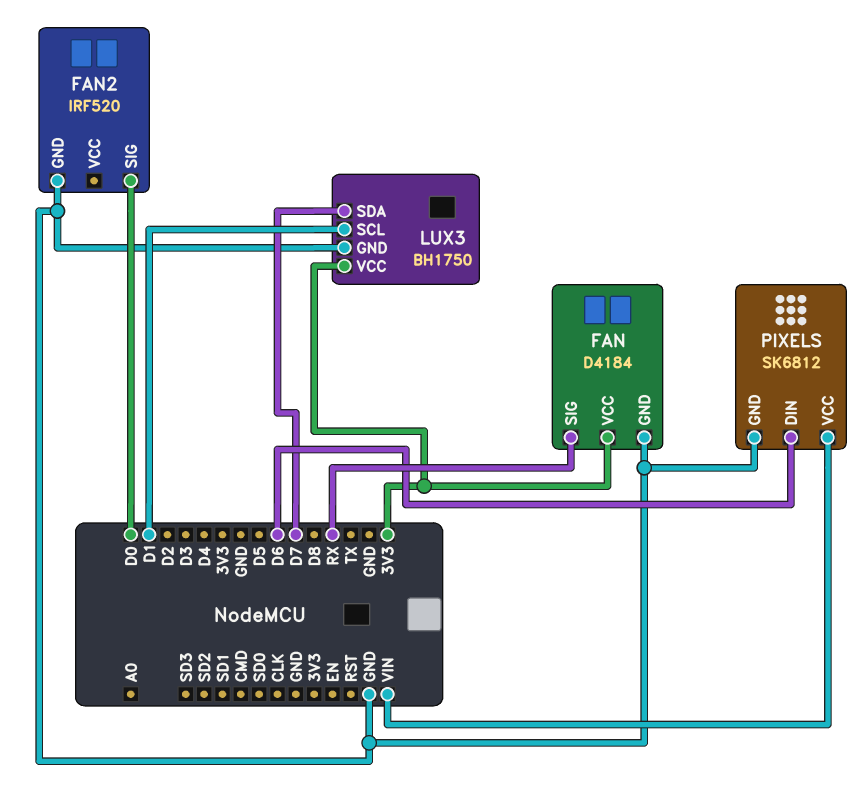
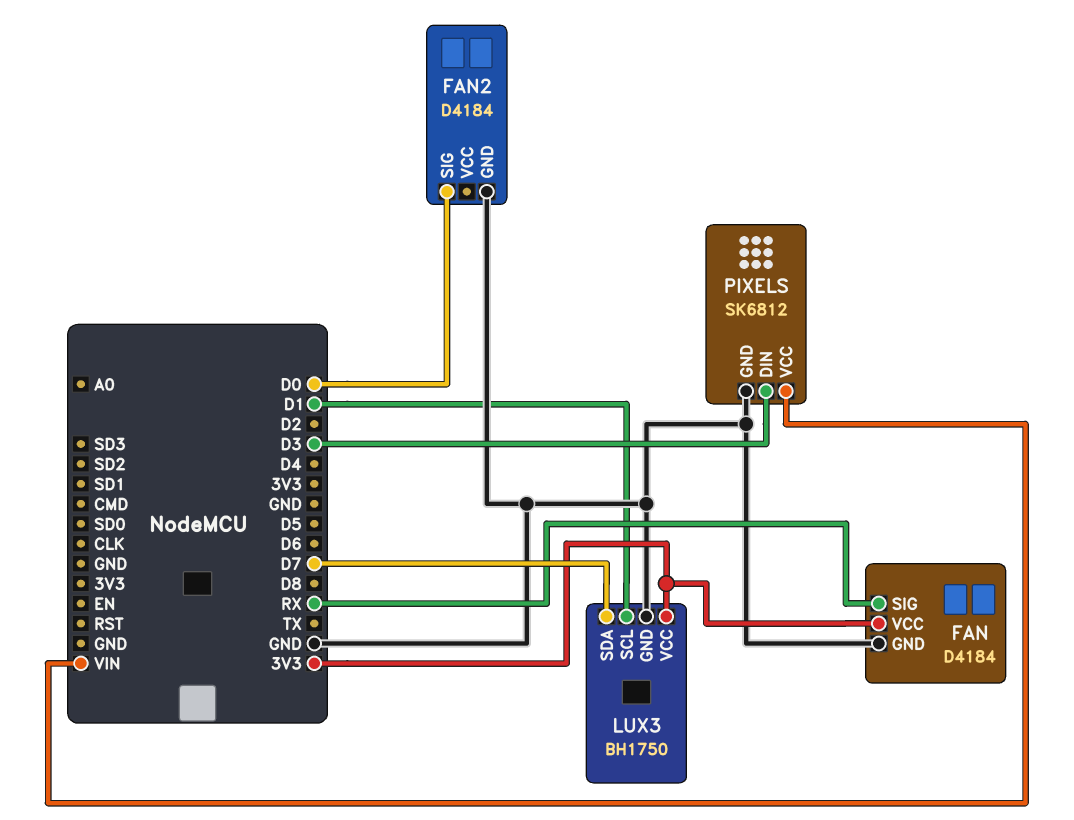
FAN2: IRF520 -> D4184
PIXELS pin DIN: D6 -> D3

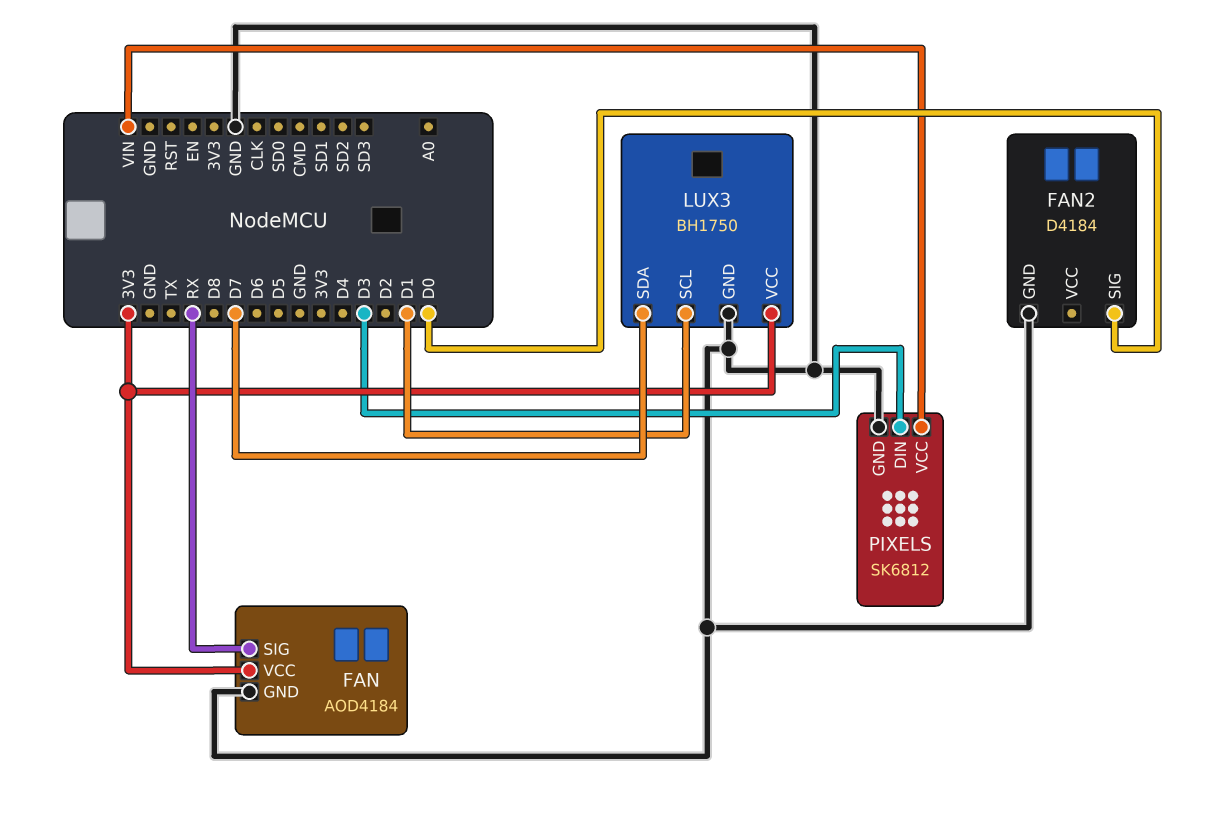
FAN: D4184 -> AOD4184

